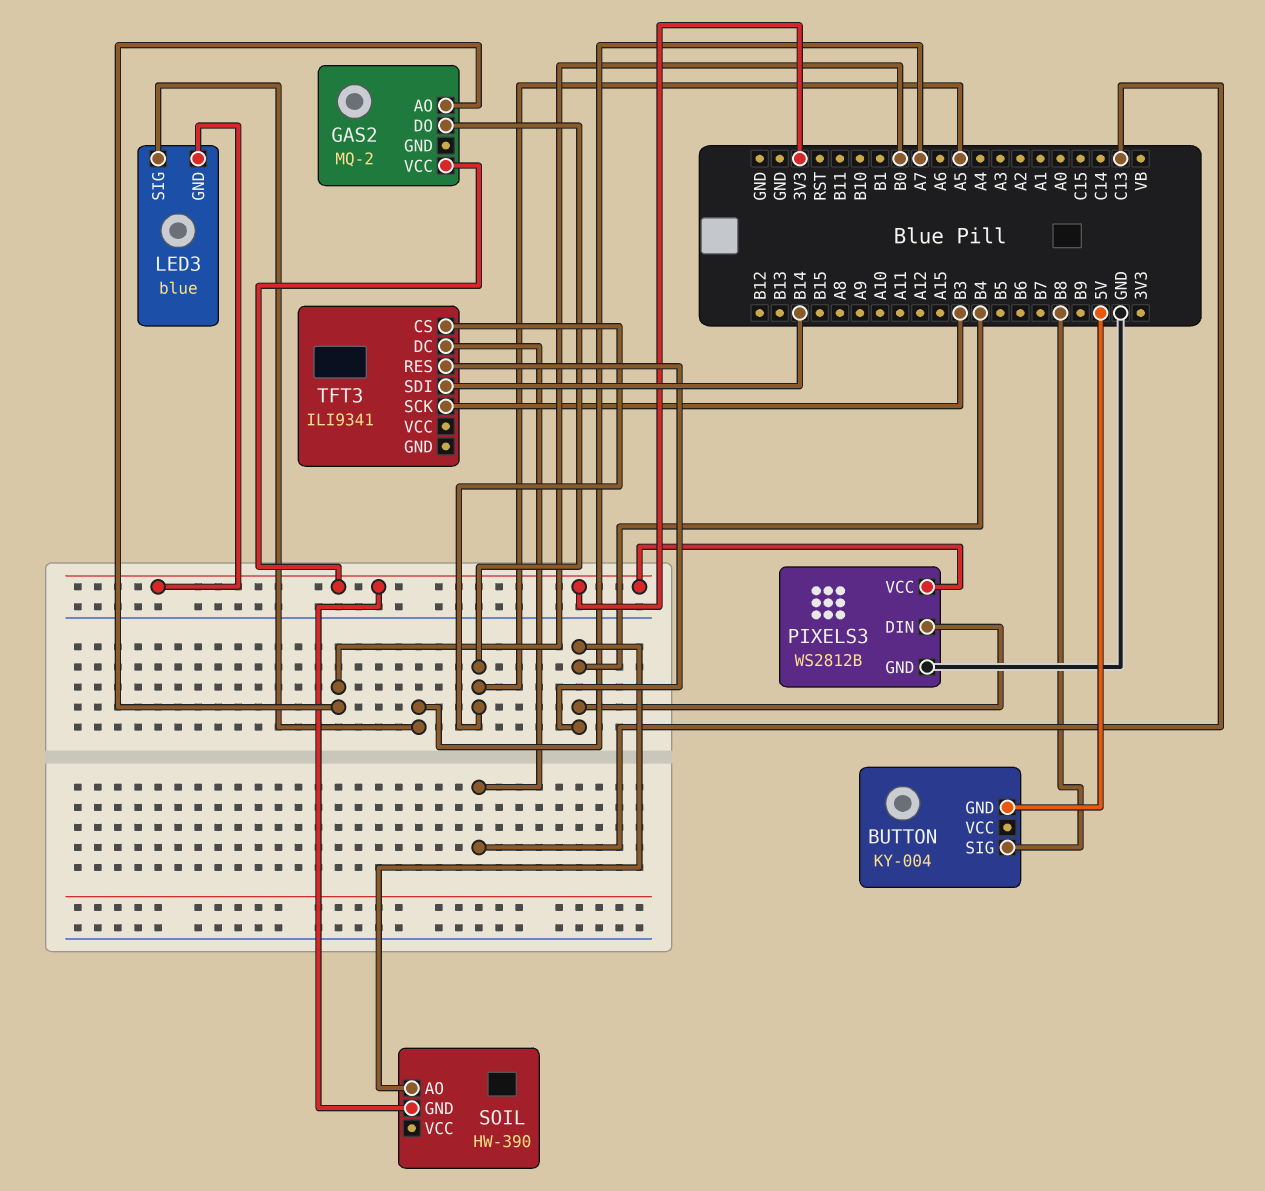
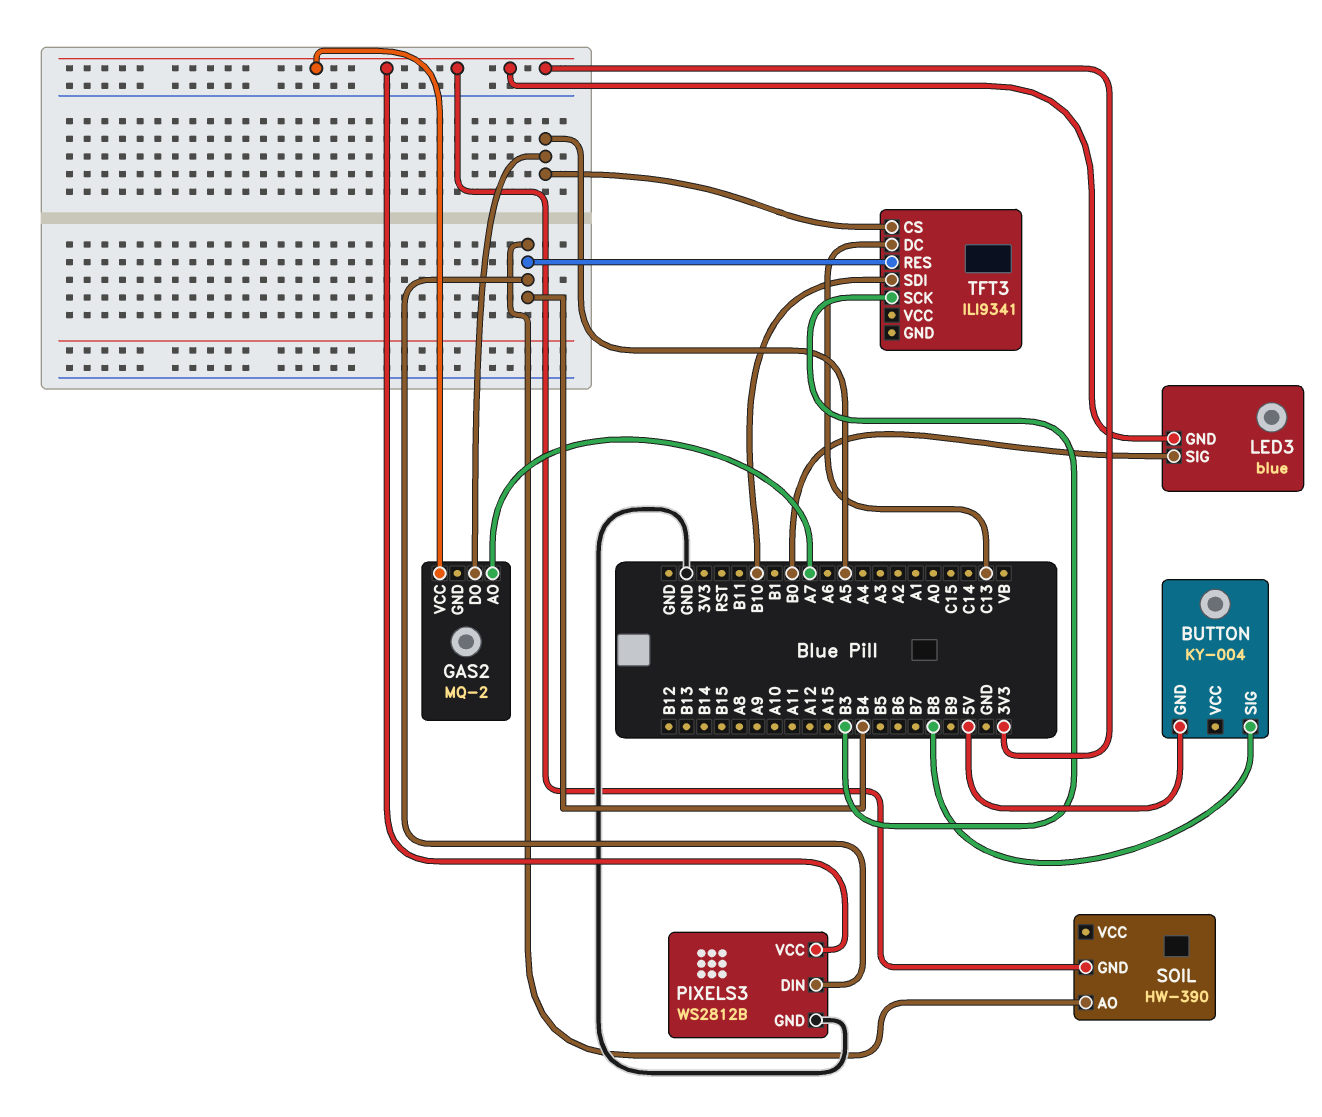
GAS2 pin AO: B0 -> A7
LED3 pin SIG: A7 -> B0
TFT3 pin SDI: B14 -> B10

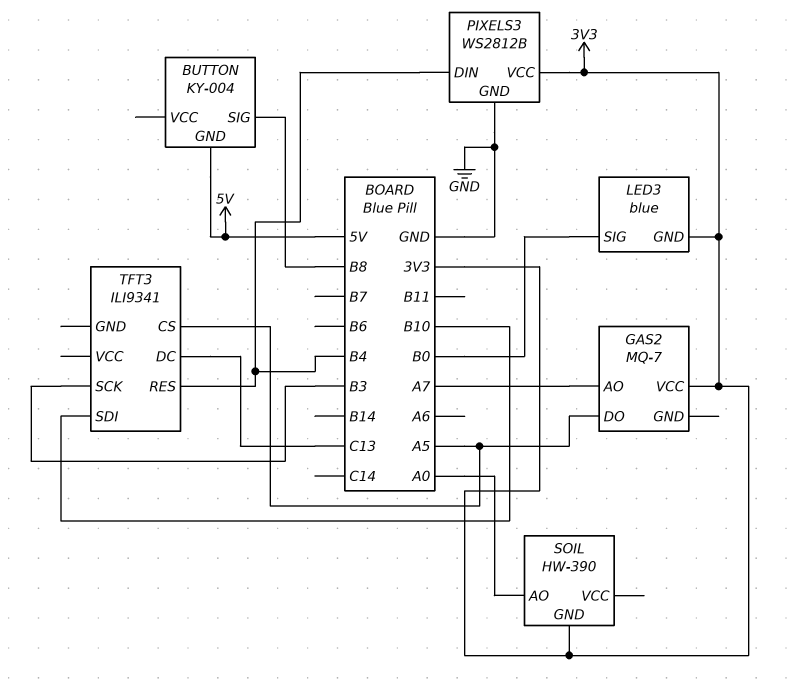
GAS2: MQ-2 -> MQ-7
SOIL pin AO: B4 -> A0

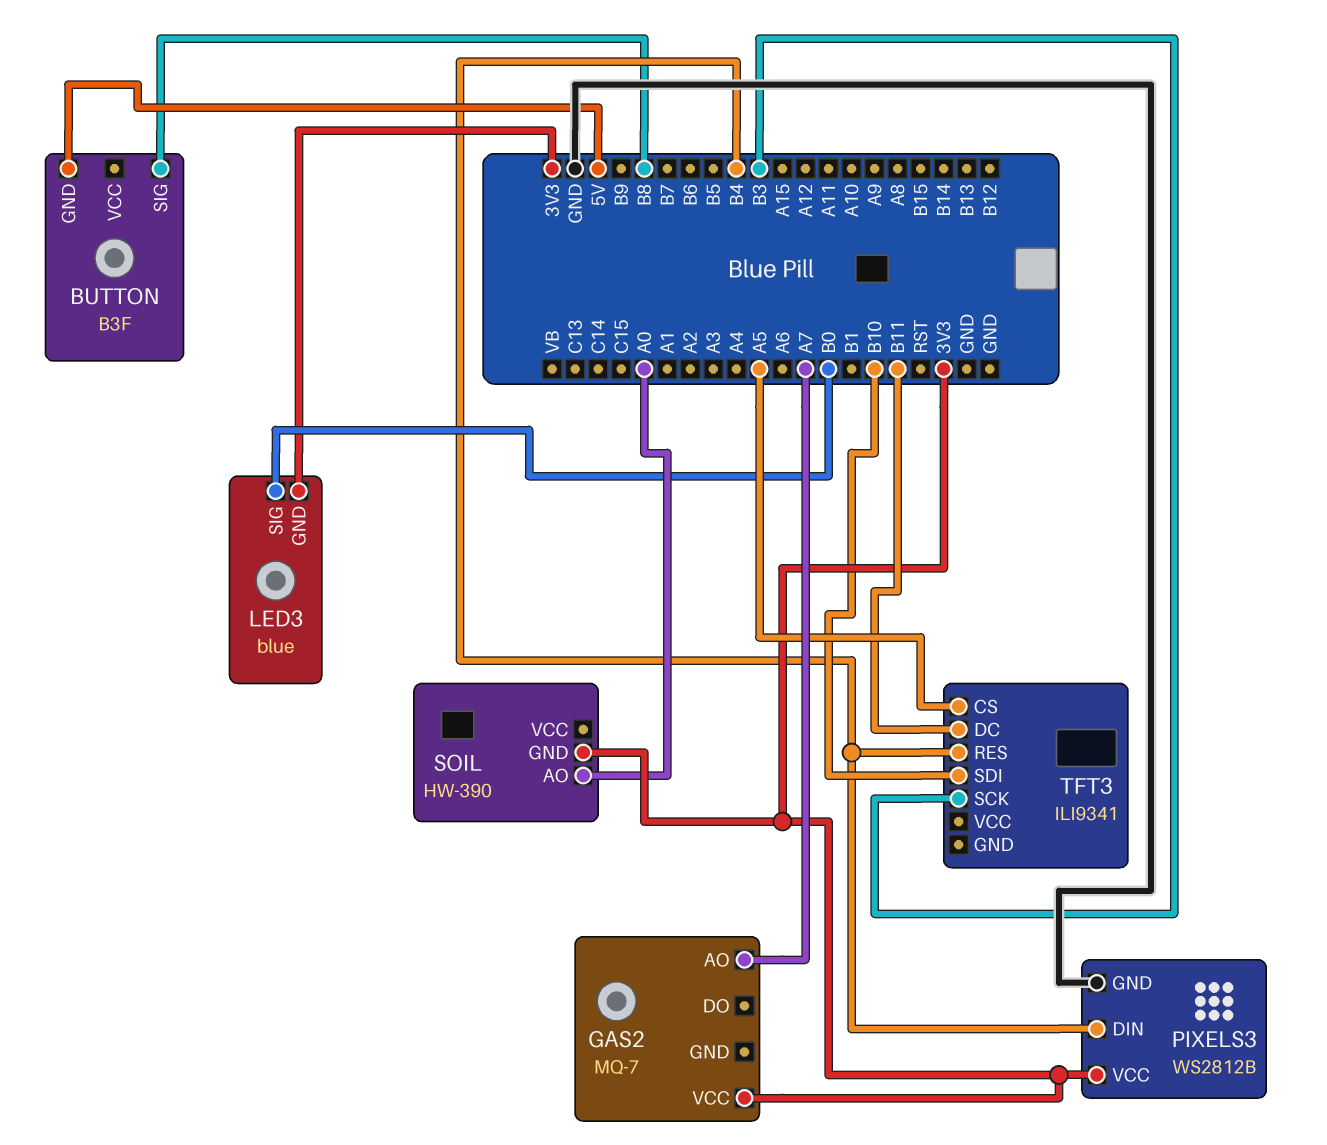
BUTTON: KY-004 -> B3F
GAS2 pin DO: A5 -> none
TFT3 pin DC: C13 -> B11

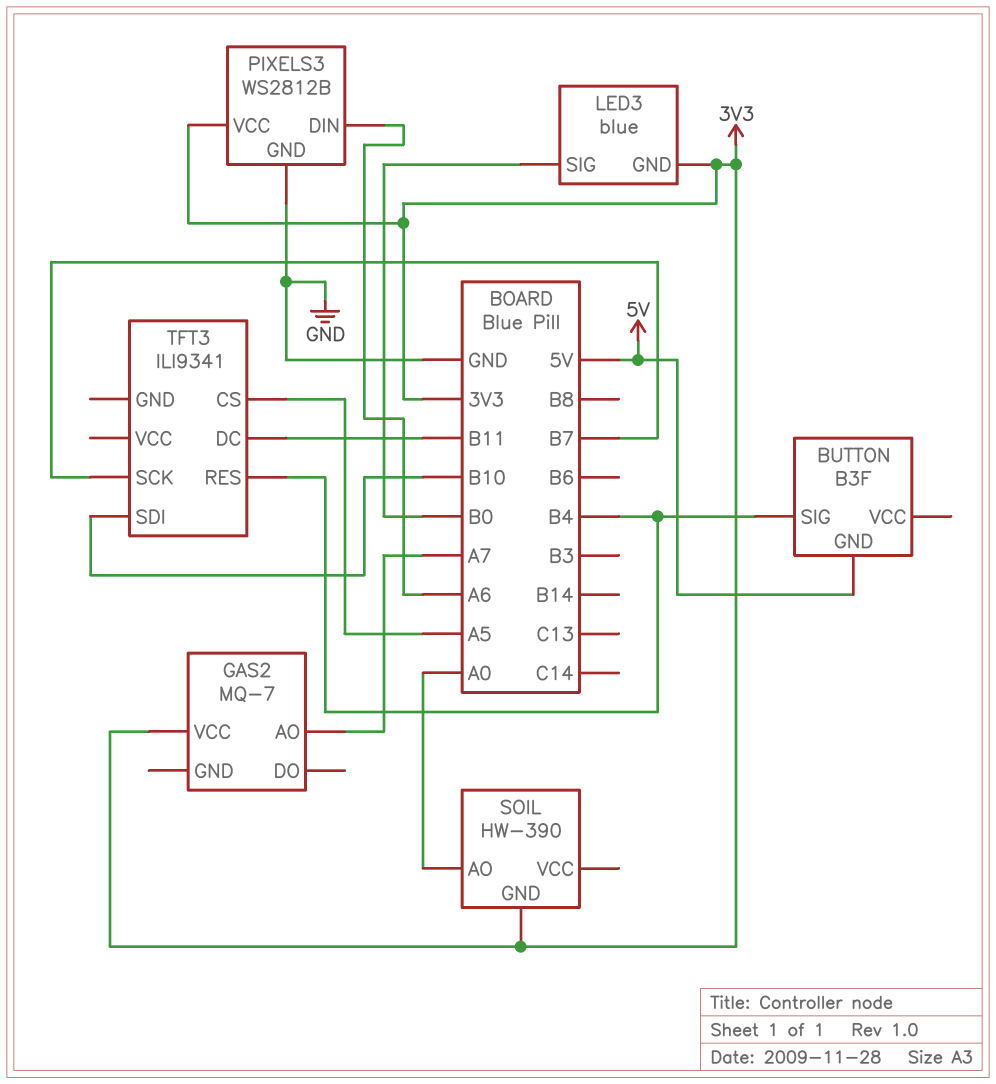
BUTTON pin SIG: B8 -> B4
PIXELS3 pin DIN: B4 -> A6
TFT3 pin SCK: B3 -> B7

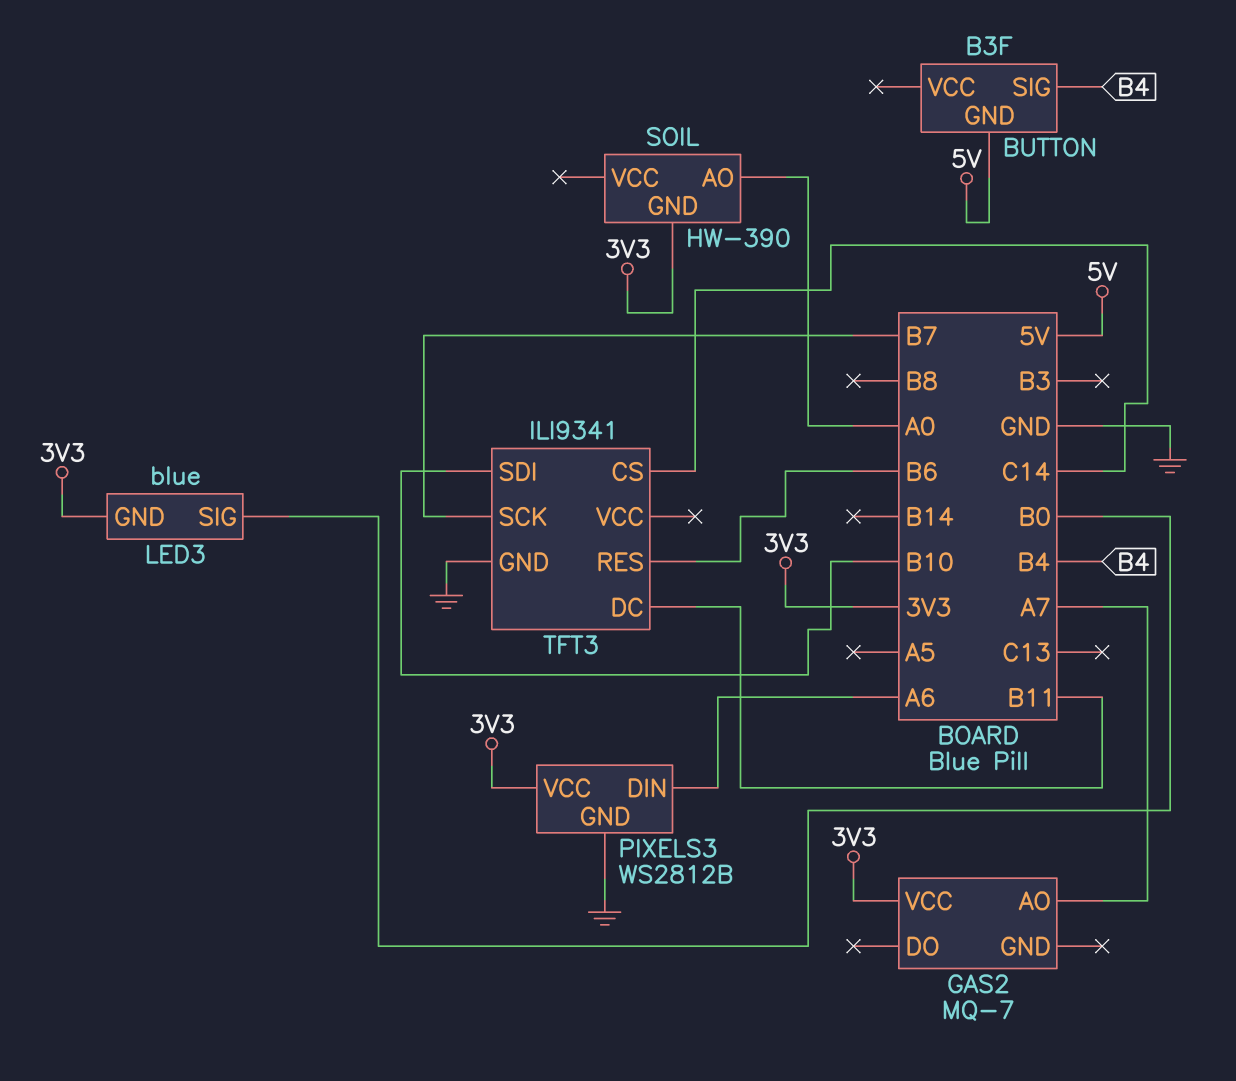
TFT3 pin CS: A5 -> C14
TFT3 pin GND: none -> GND
TFT3 pin RES: B4 -> B6

